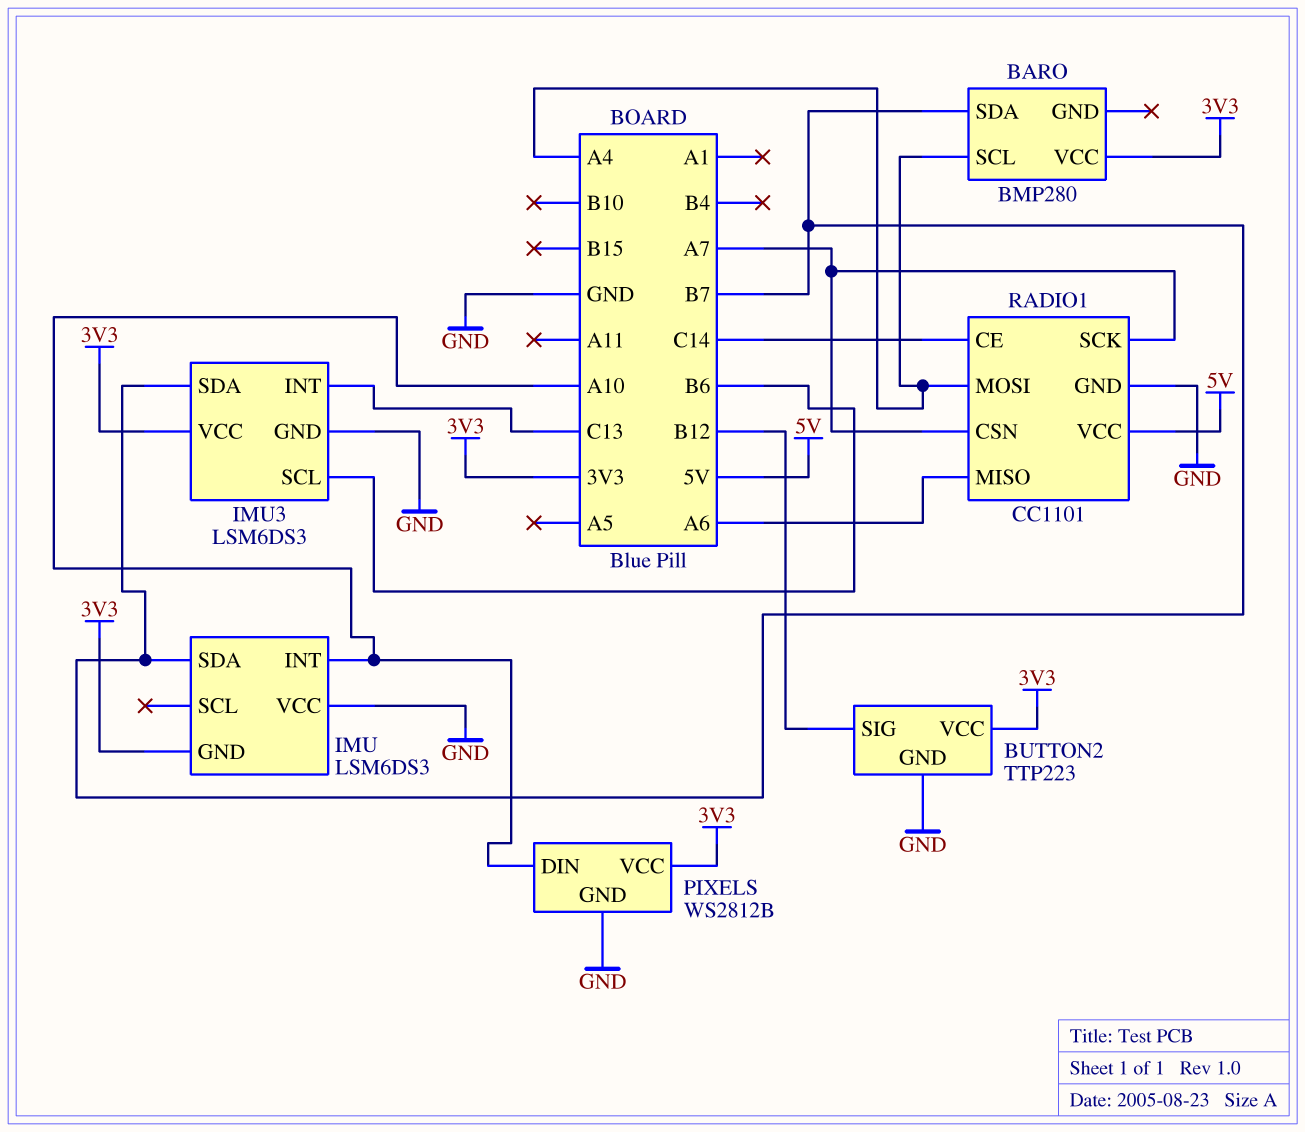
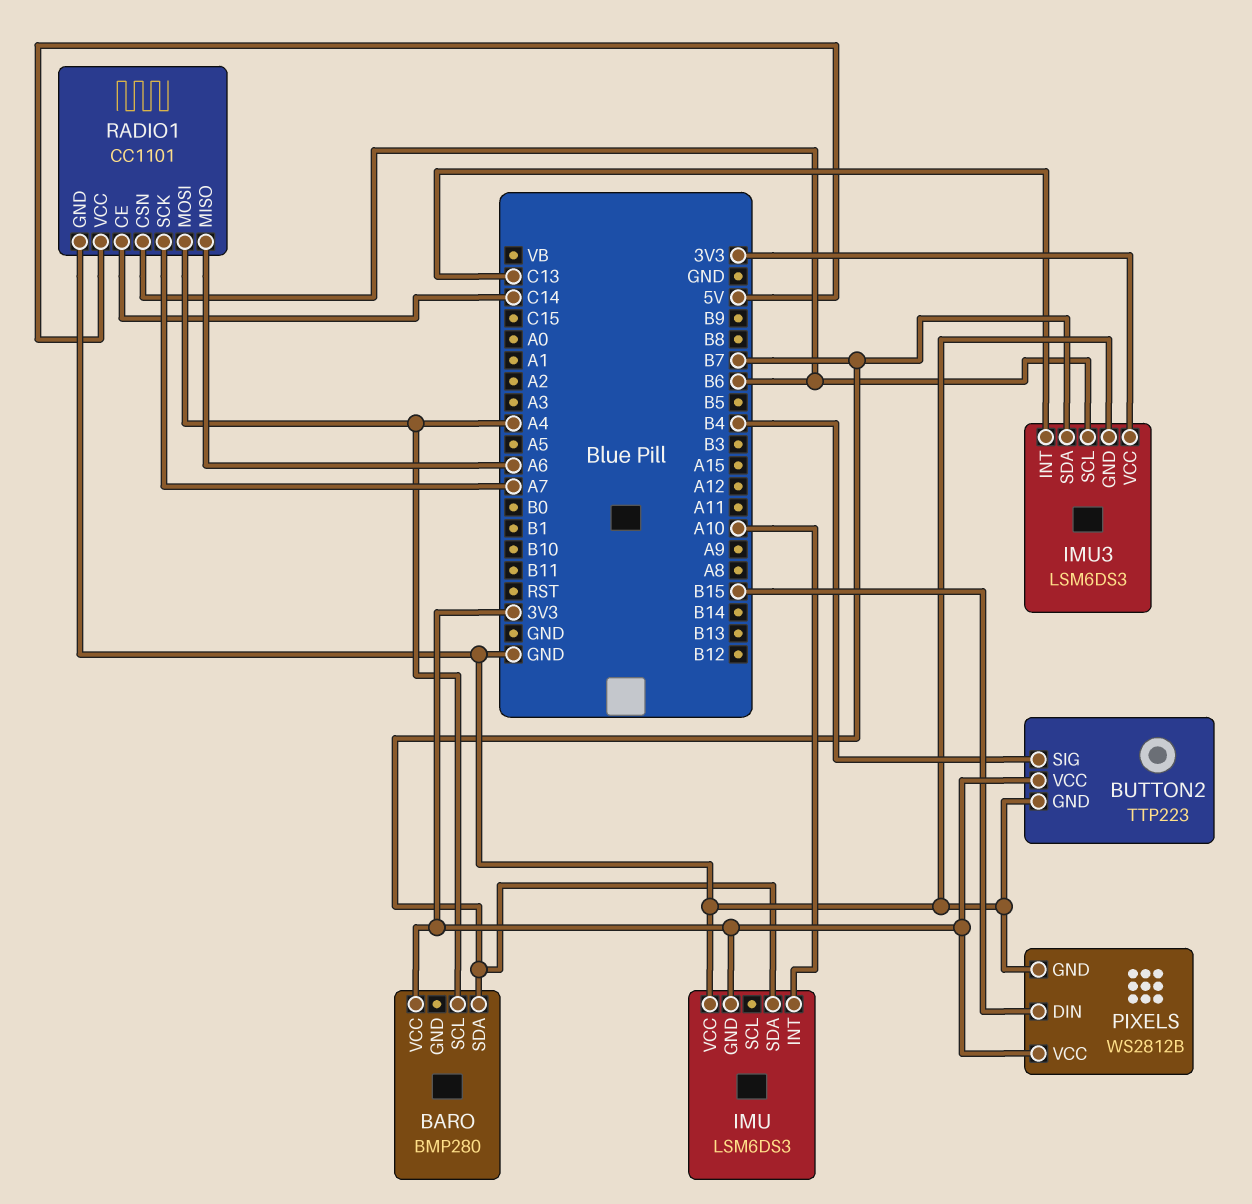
BUTTON2 pin SIG: B12 -> B4
PIXELS pin DIN: A10 -> B15
RADIO1 pin CSN: A7 -> B6

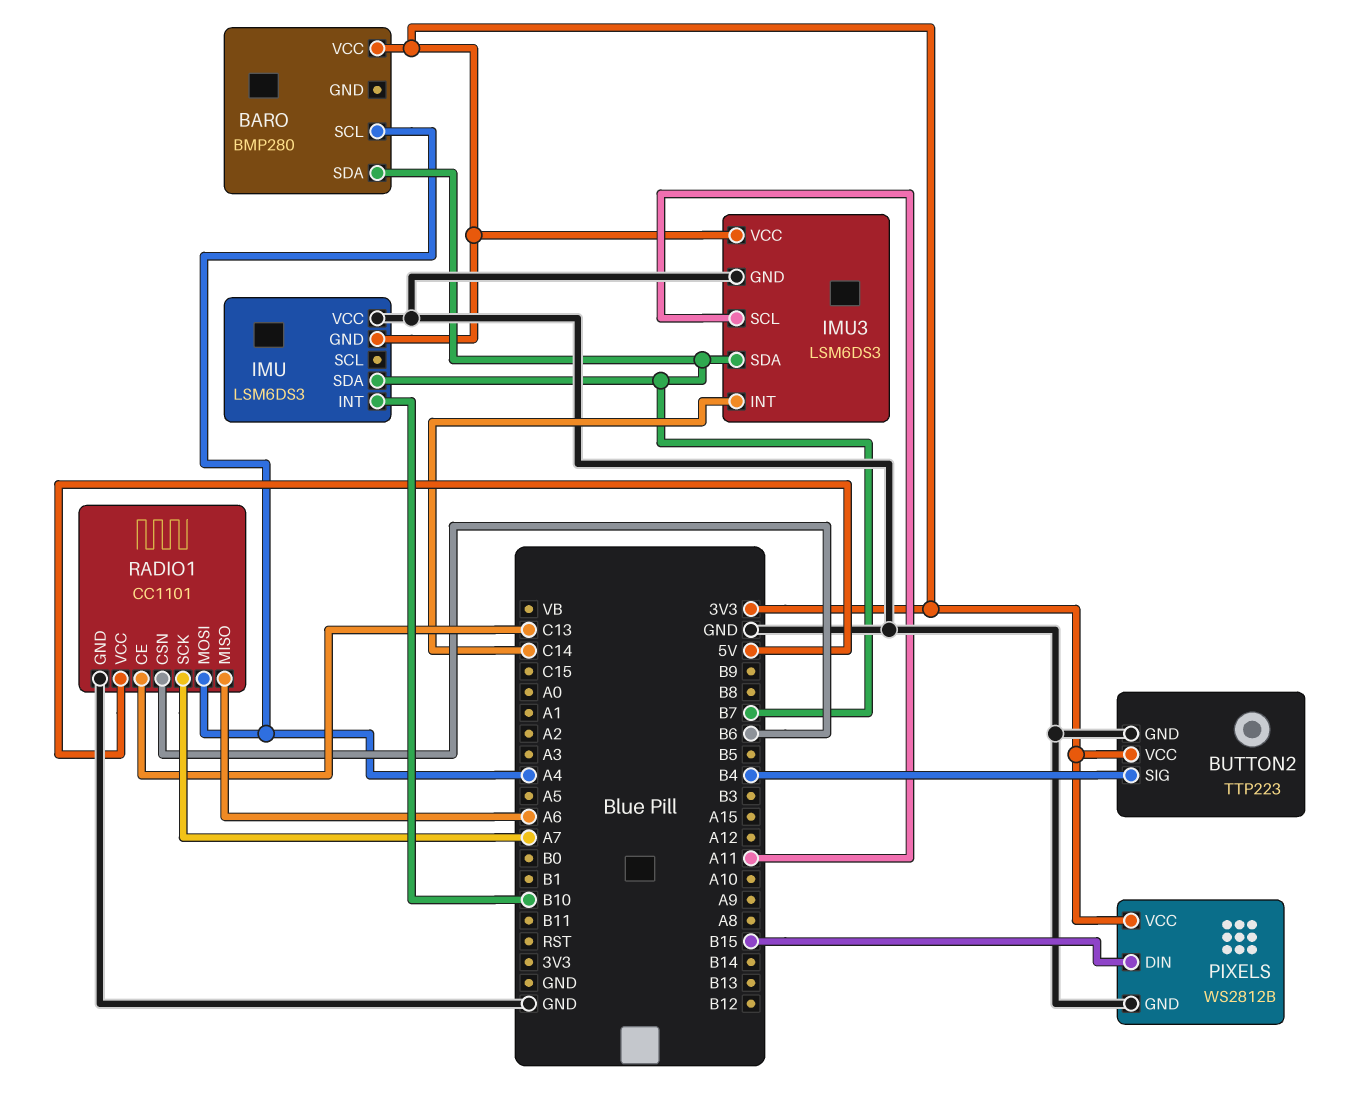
IMU pin INT: A10 -> B10
IMU3 pin INT: C13 -> C14
IMU3 pin SCL: B6 -> A11
RADIO1 pin CE: C14 -> C13

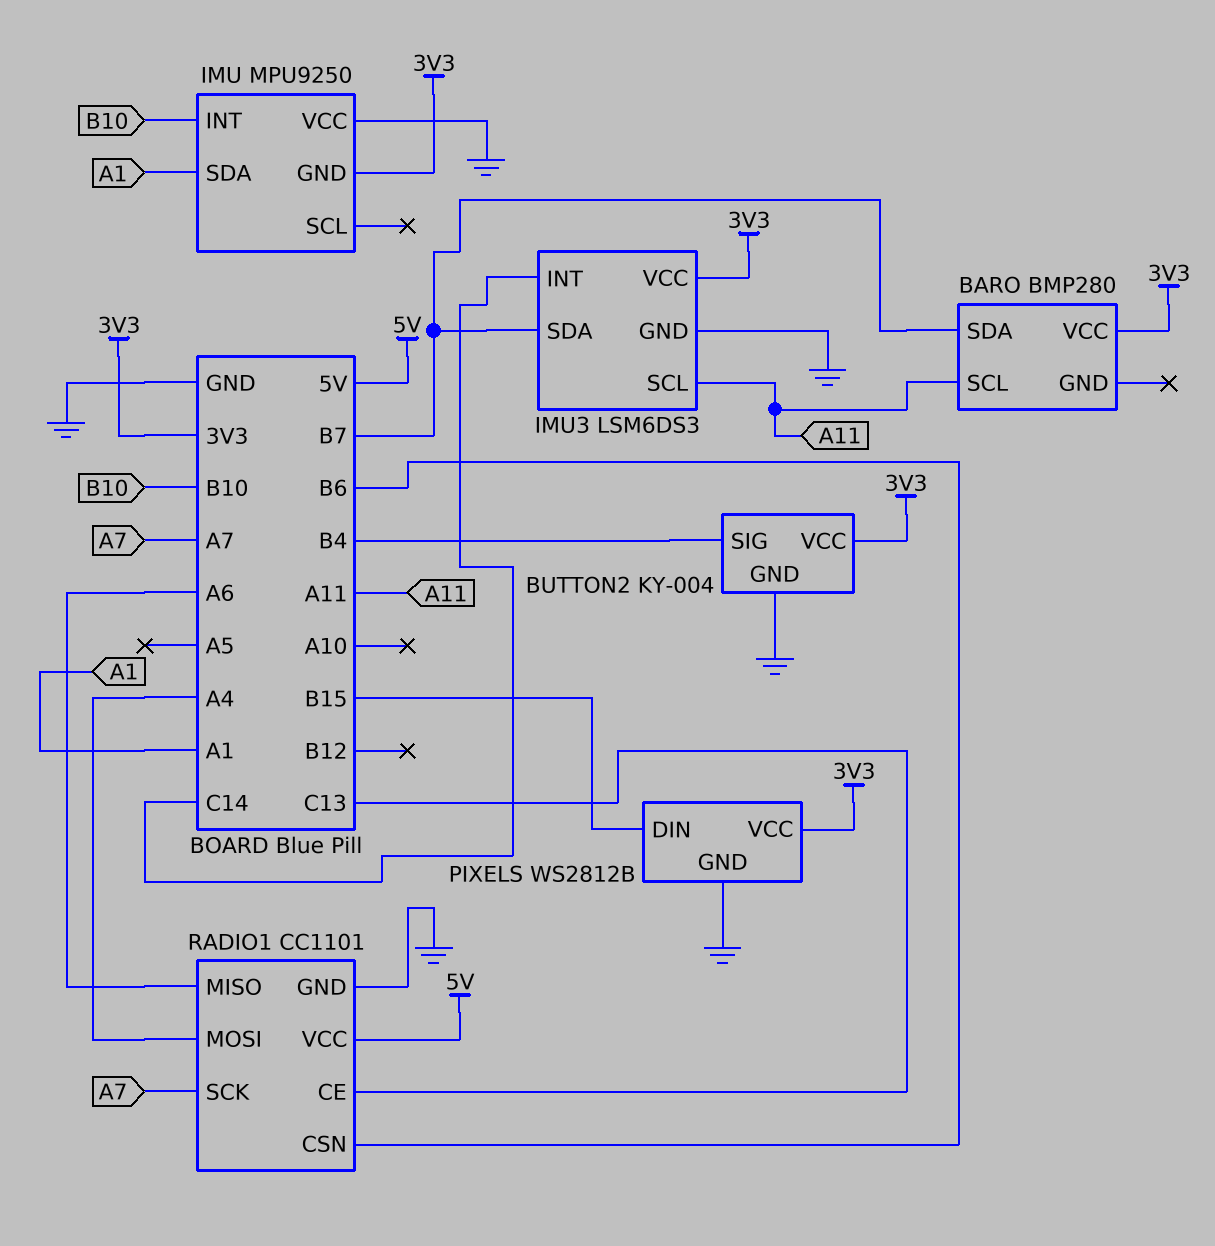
BARO pin SCL: A4 -> A11
BUTTON2: TTP223 -> KY-004
IMU: LSM6DS3 -> MPU9250
IMU pin SDA: B7 -> A1

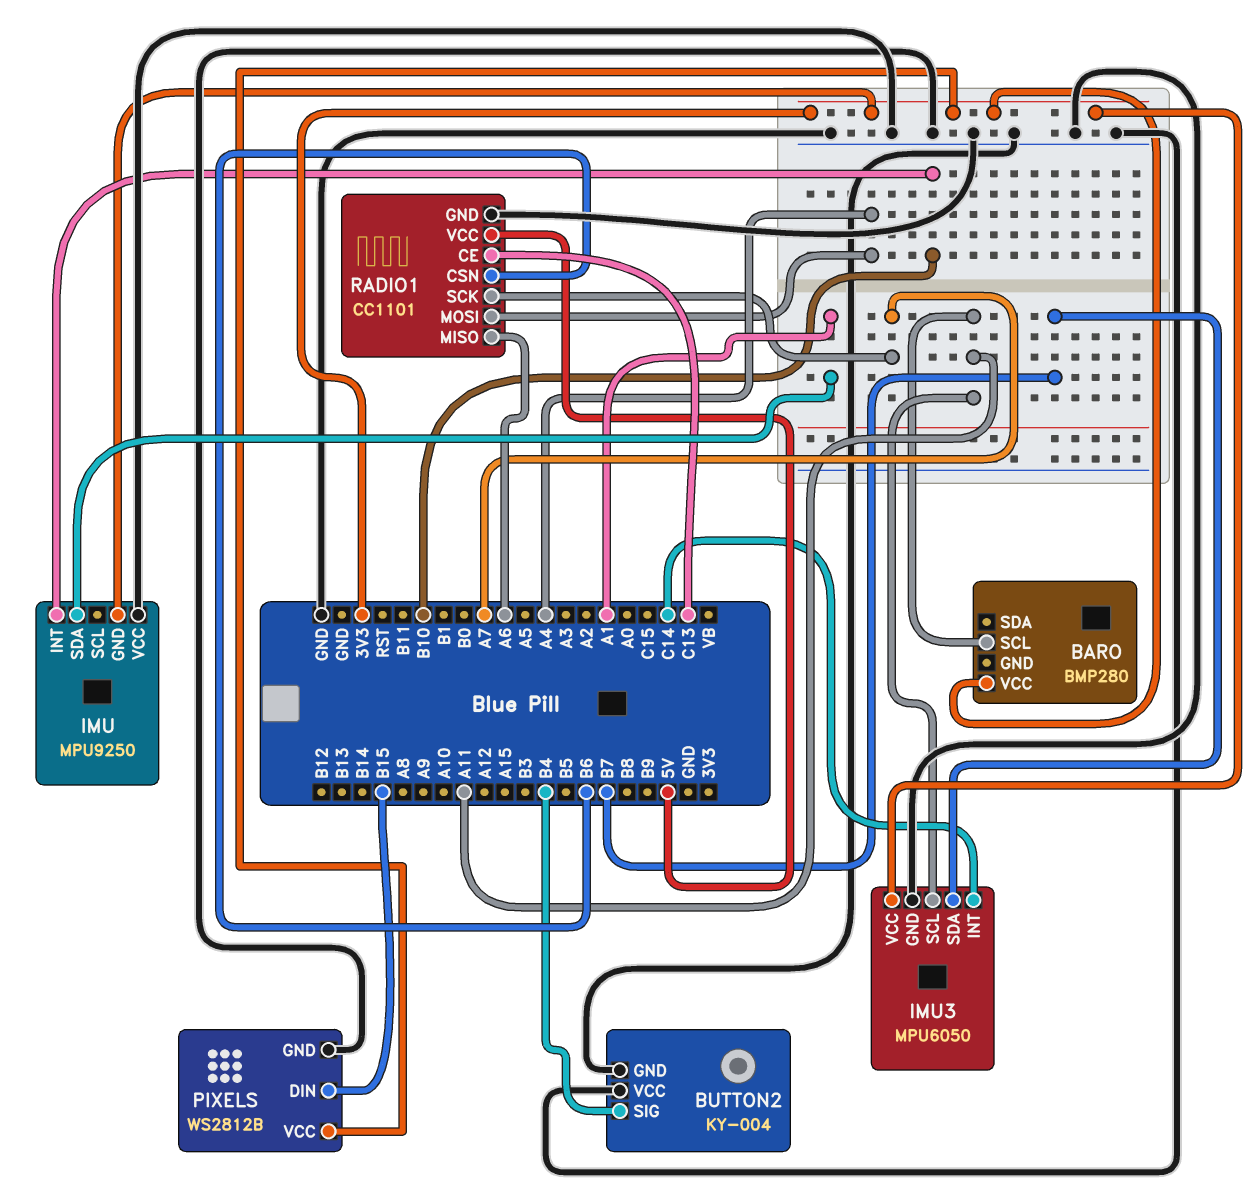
BARO pin SDA: B7 -> none
BUTTON2 pin VCC: 3V3 -> GND
IMU3: LSM6DS3 -> MPU6050

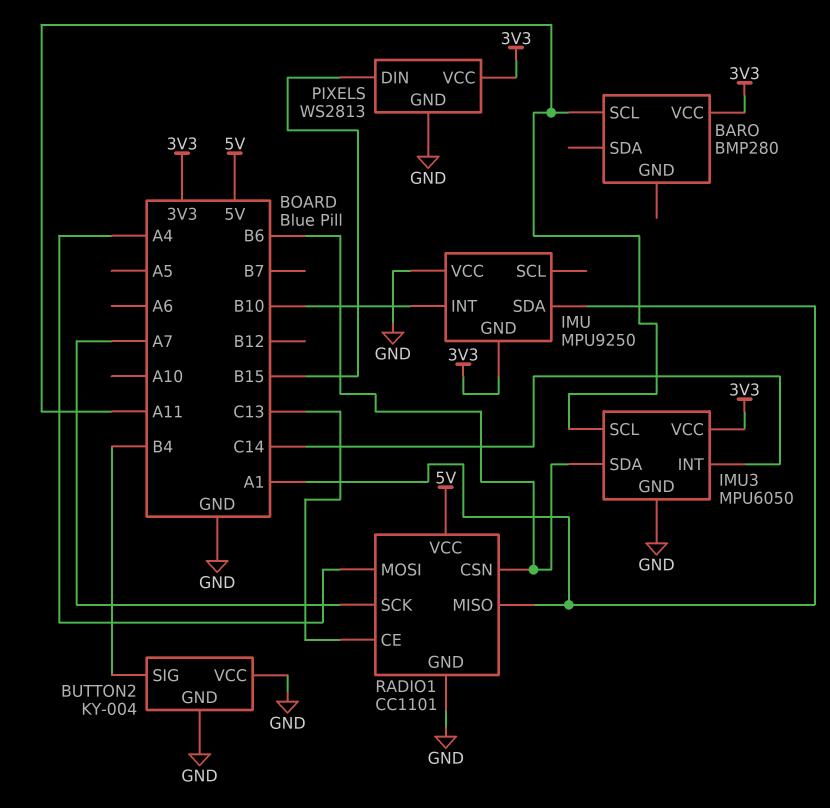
IMU3 pin SDA: B7 -> B6
PIXELS: WS2812B -> WS2813
RADIO1 pin MISO: A6 -> A1

